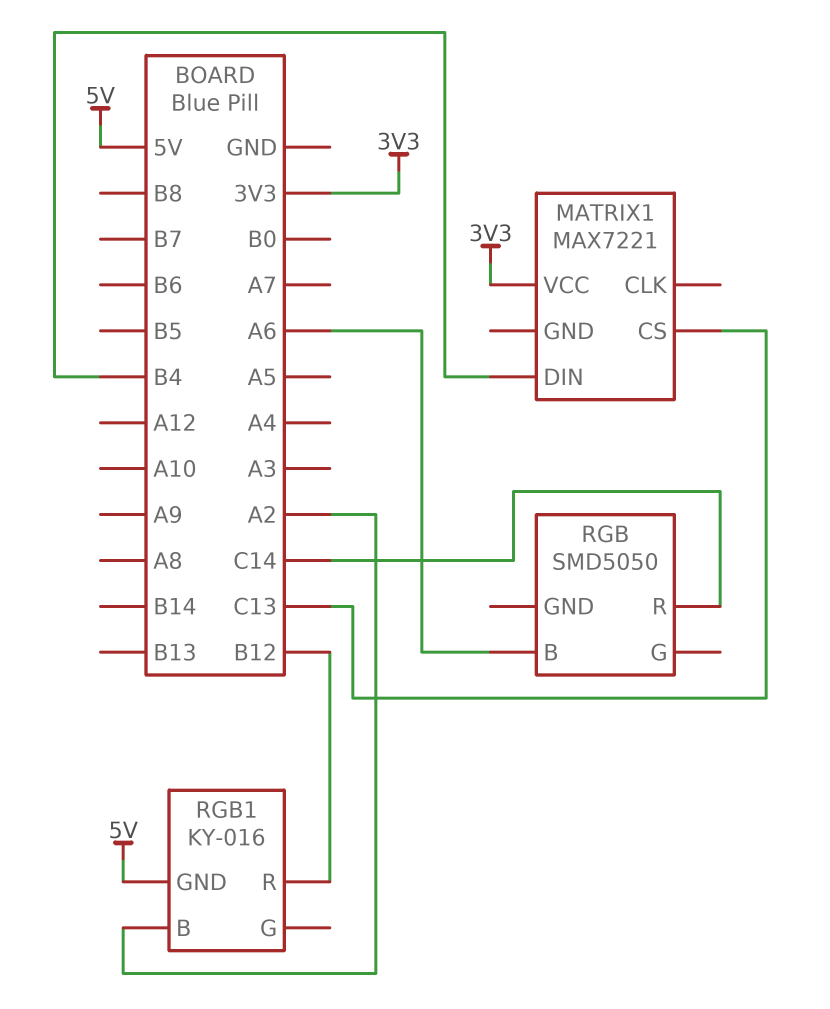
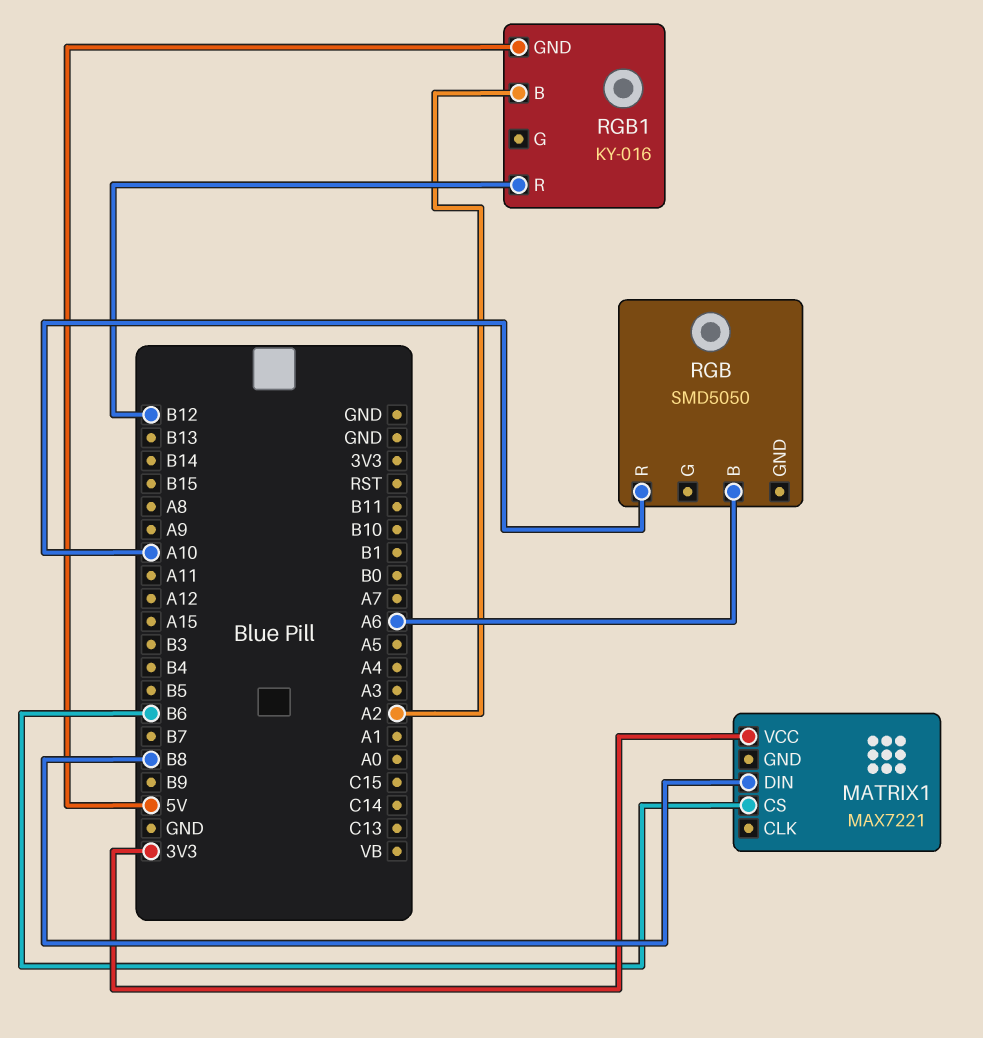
MATRIX1 pin CS: C13 -> B6
MATRIX1 pin DIN: B4 -> B8
RGB pin R: C14 -> A10

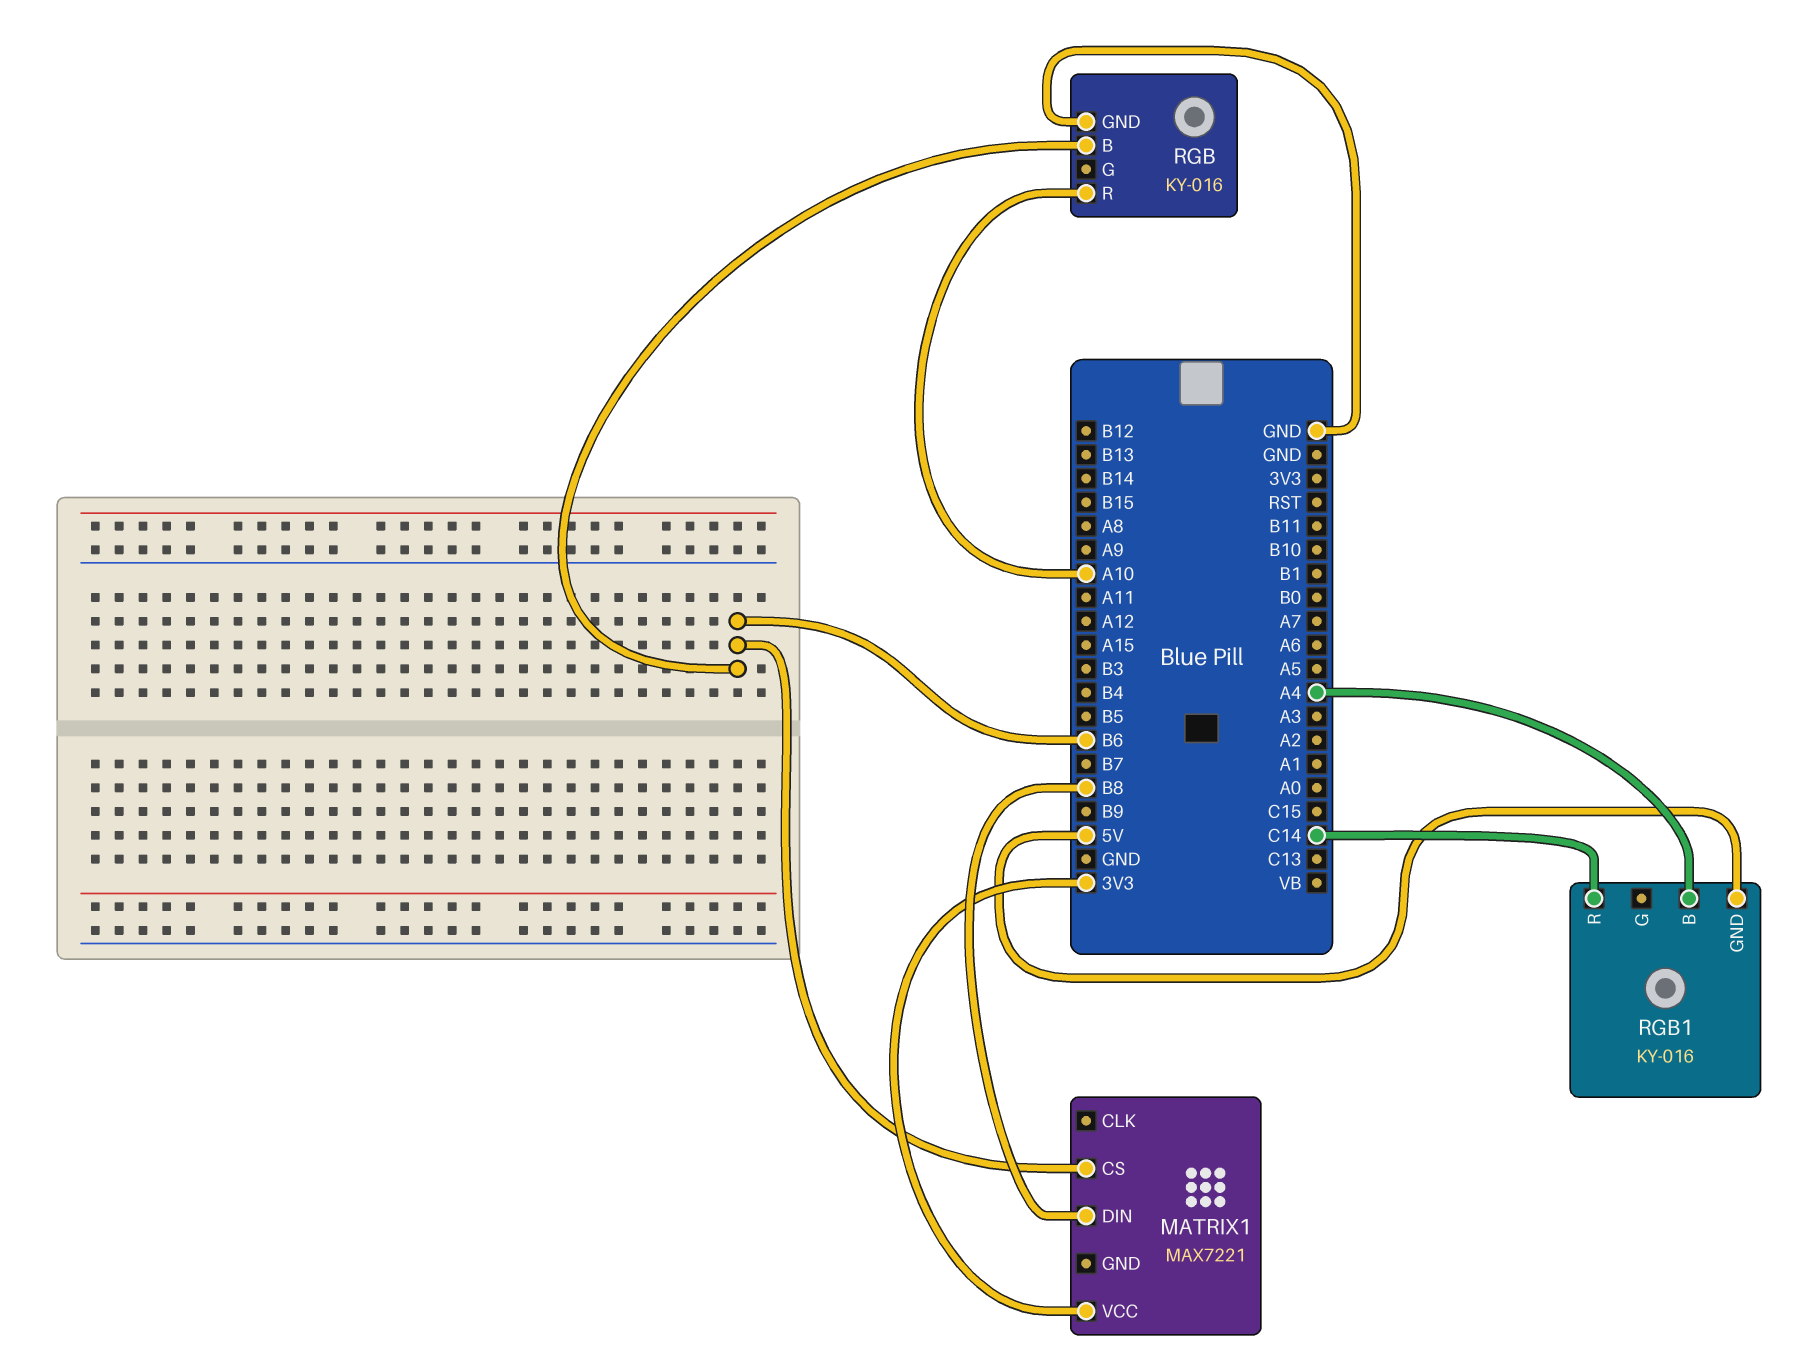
RGB: SMD5050 -> KY-016
RGB pin B: A6 -> B6
RGB pin GND: none -> GND
RGB1 pin B: A2 -> A4
RGB1 pin R: B12 -> C14

